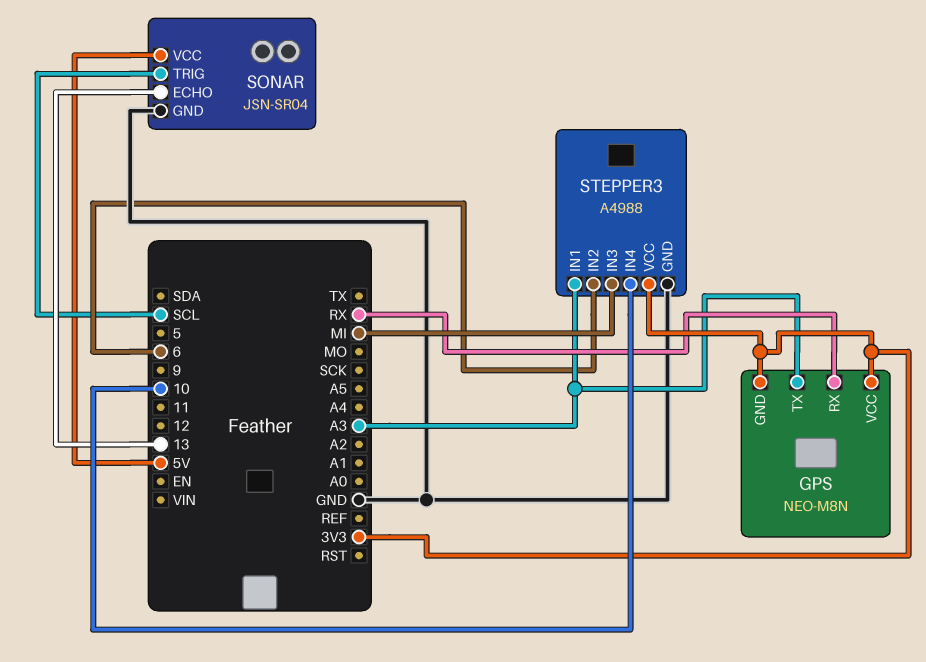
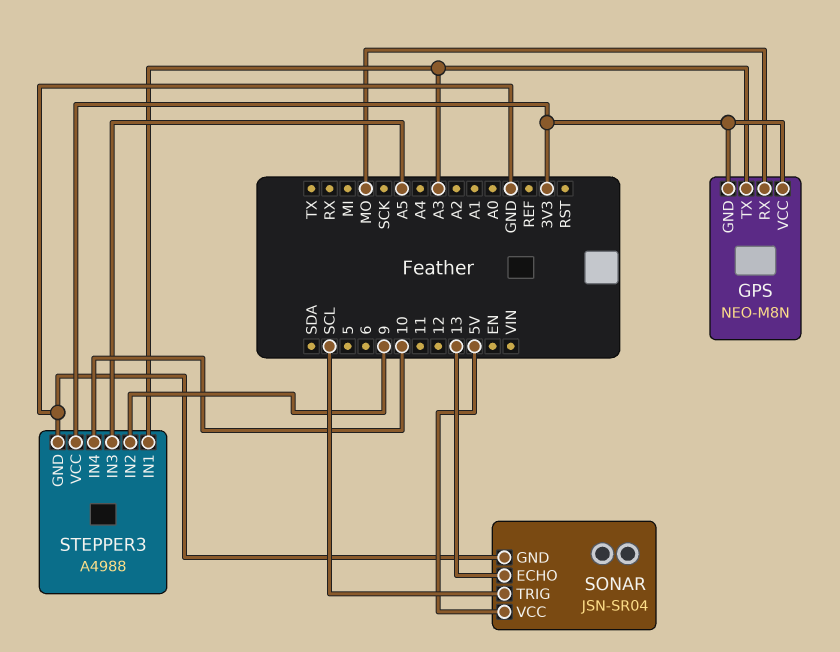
GPS pin RX: RX -> MO
STEPPER3 pin IN2: 6 -> 9
STEPPER3 pin IN3: MI -> A5

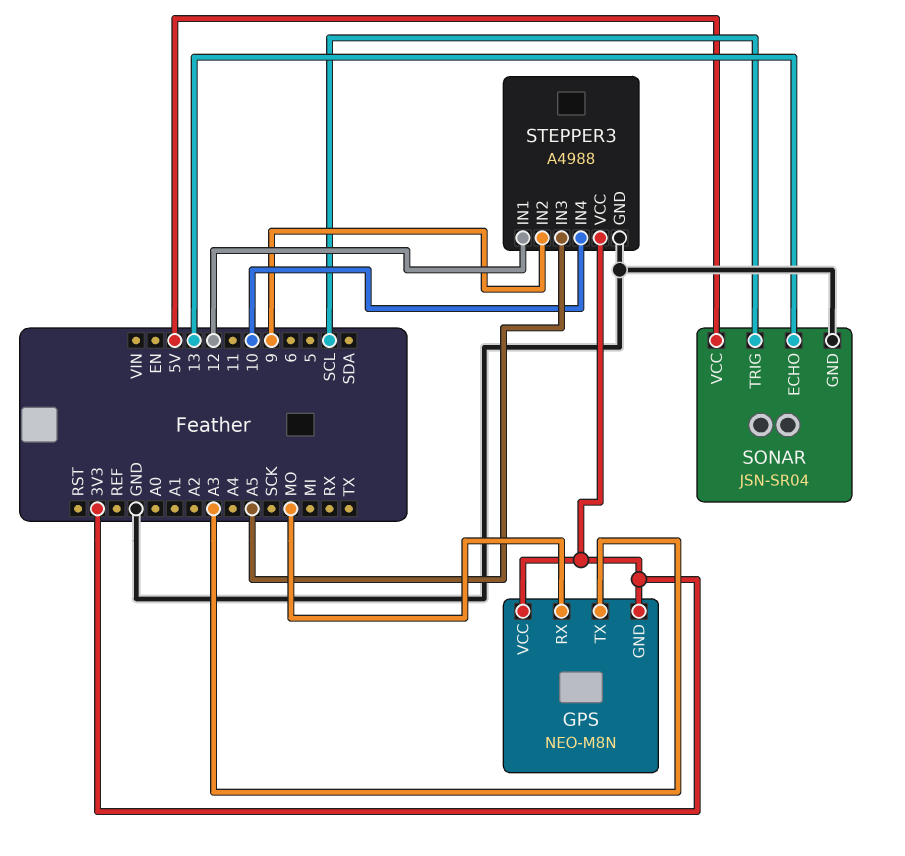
STEPPER3 pin IN1: A3 -> 12

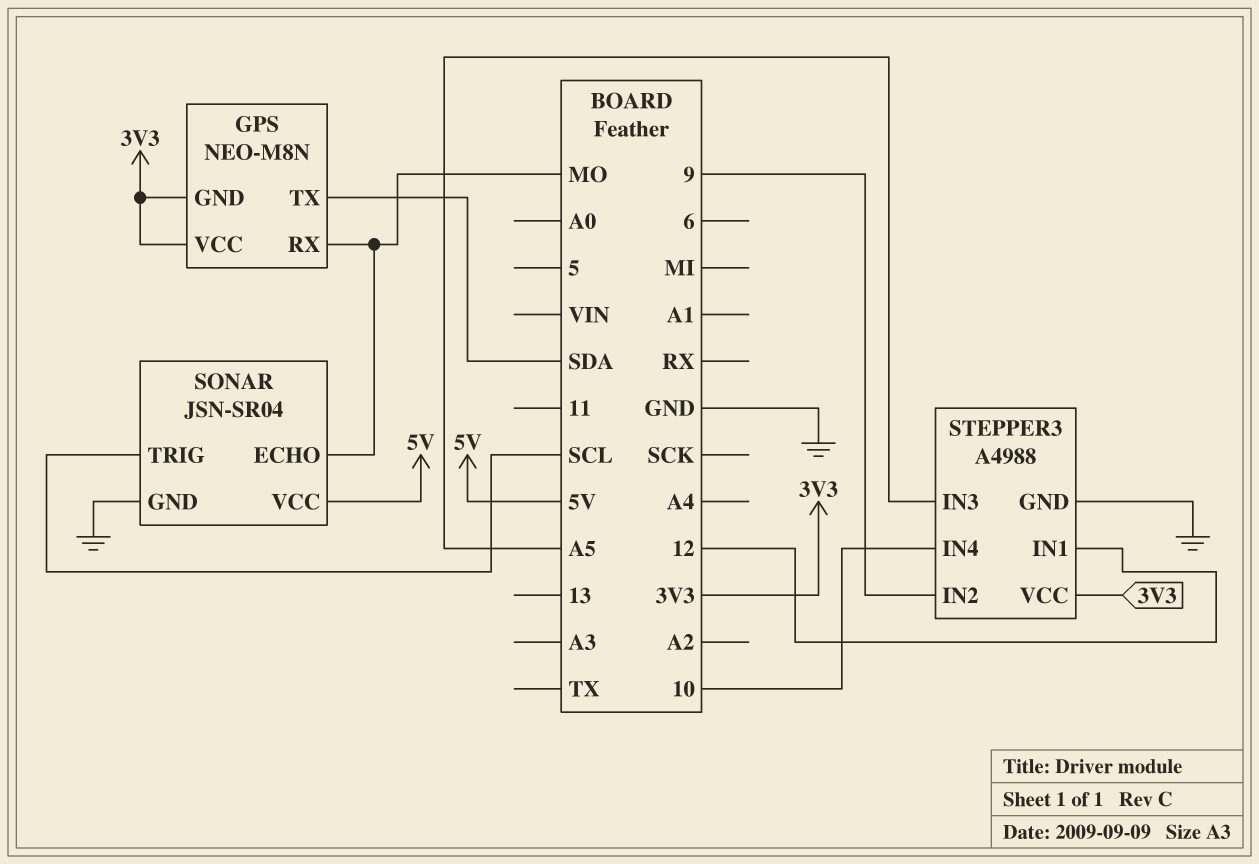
GPS pin TX: A3 -> SDA
SONAR pin ECHO: 13 -> MO

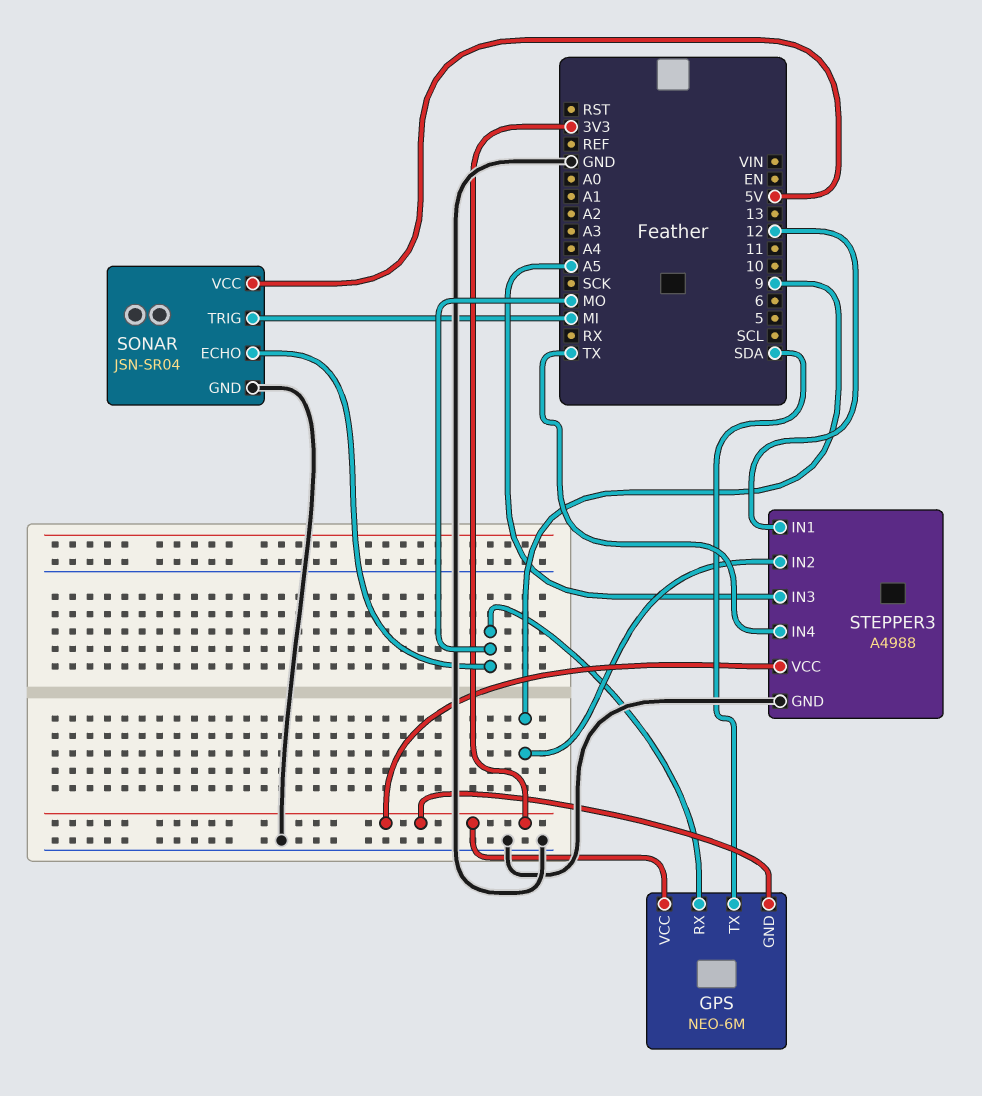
GPS: NEO-M8N -> NEO-6M
SONAR pin TRIG: SCL -> MI
STEPPER3 pin IN4: 10 -> TX

